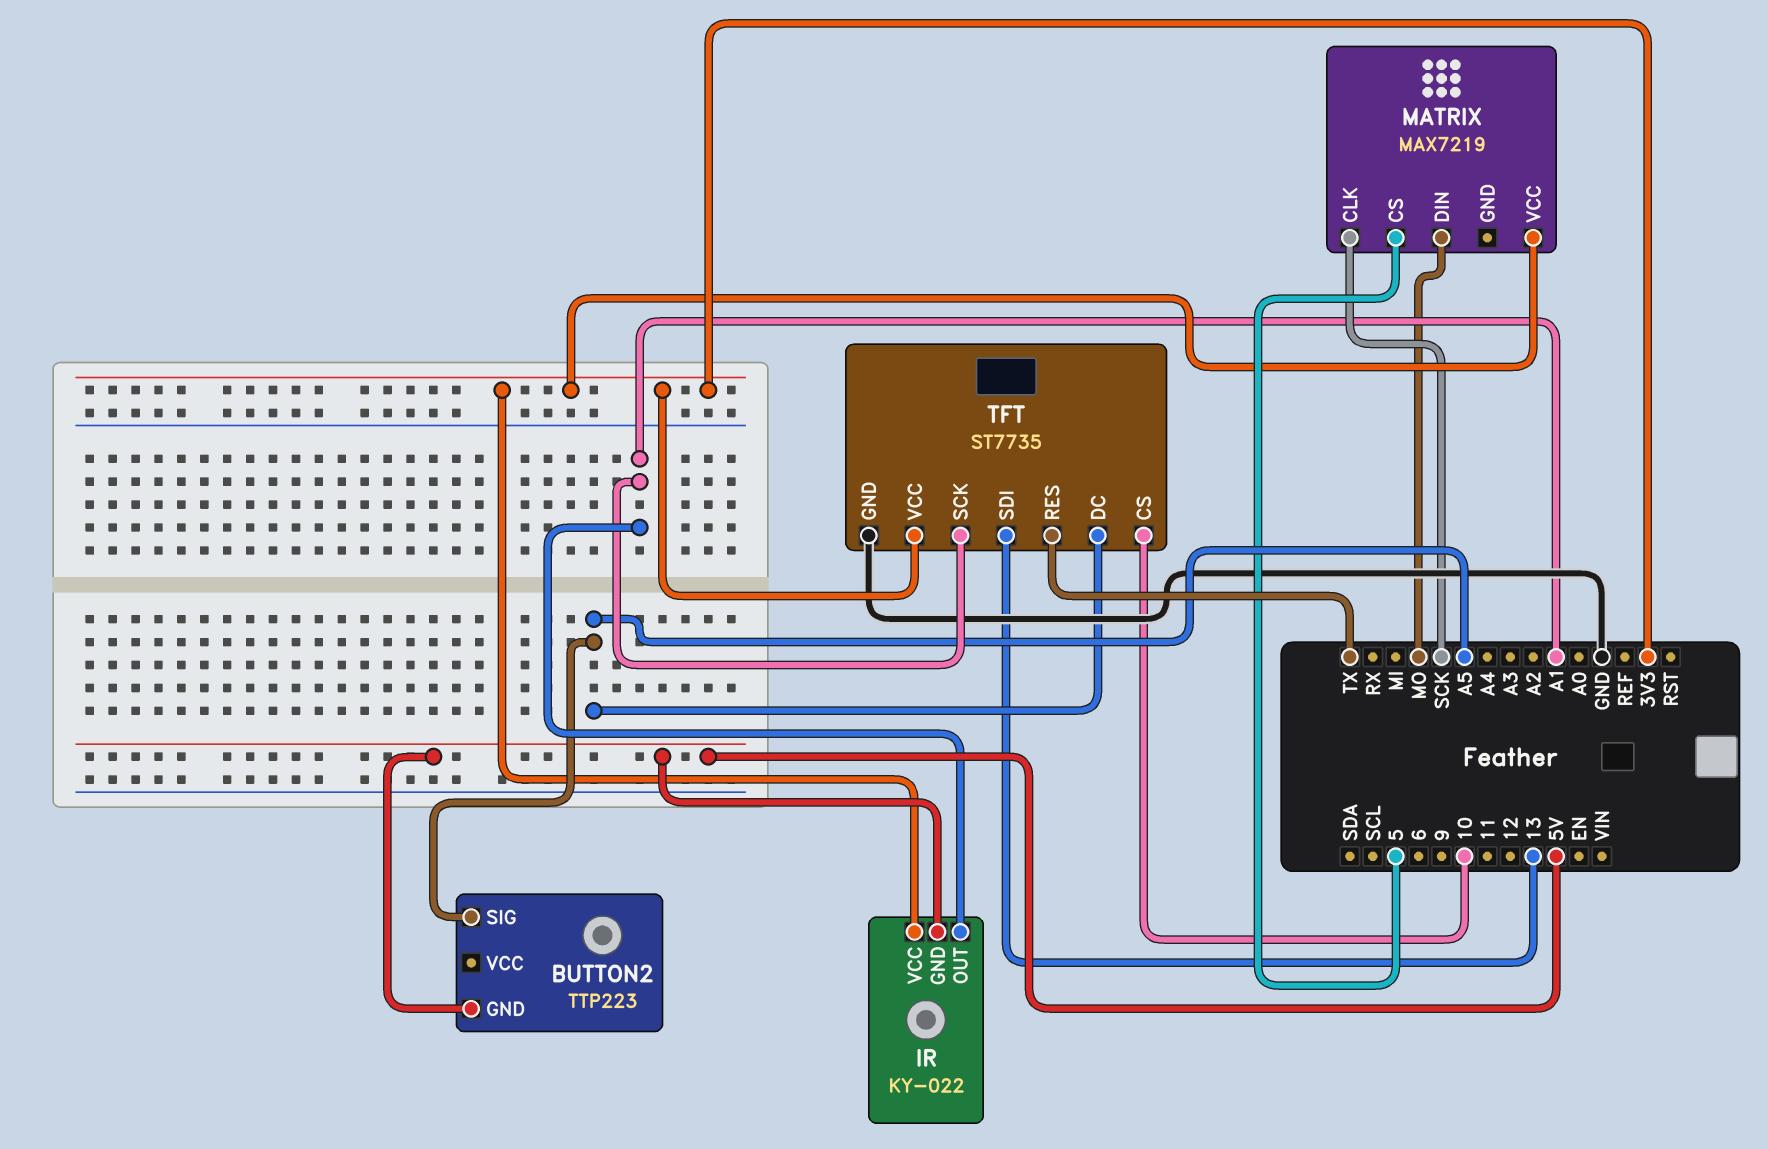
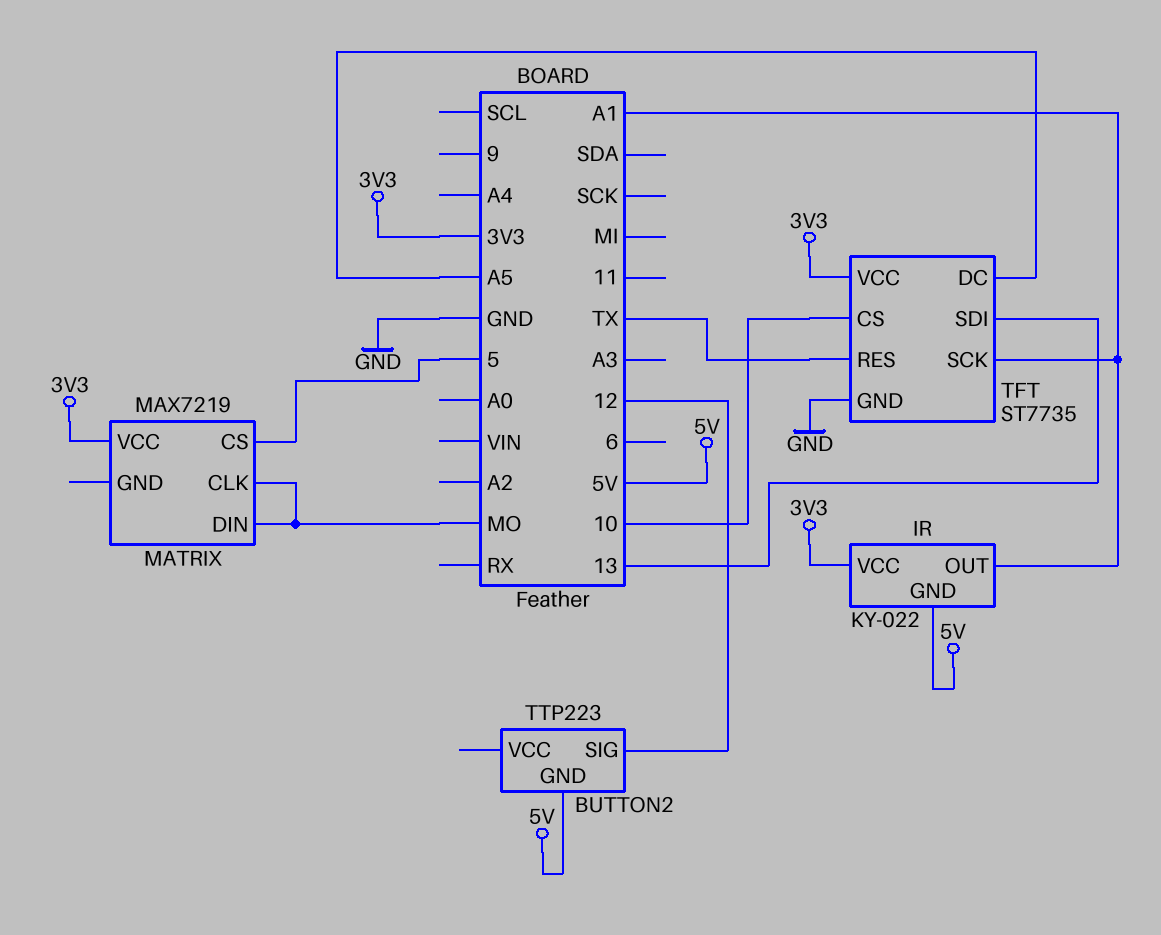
BUTTON2 pin SIG: A5 -> 12
MATRIX pin CLK: SCK -> MO

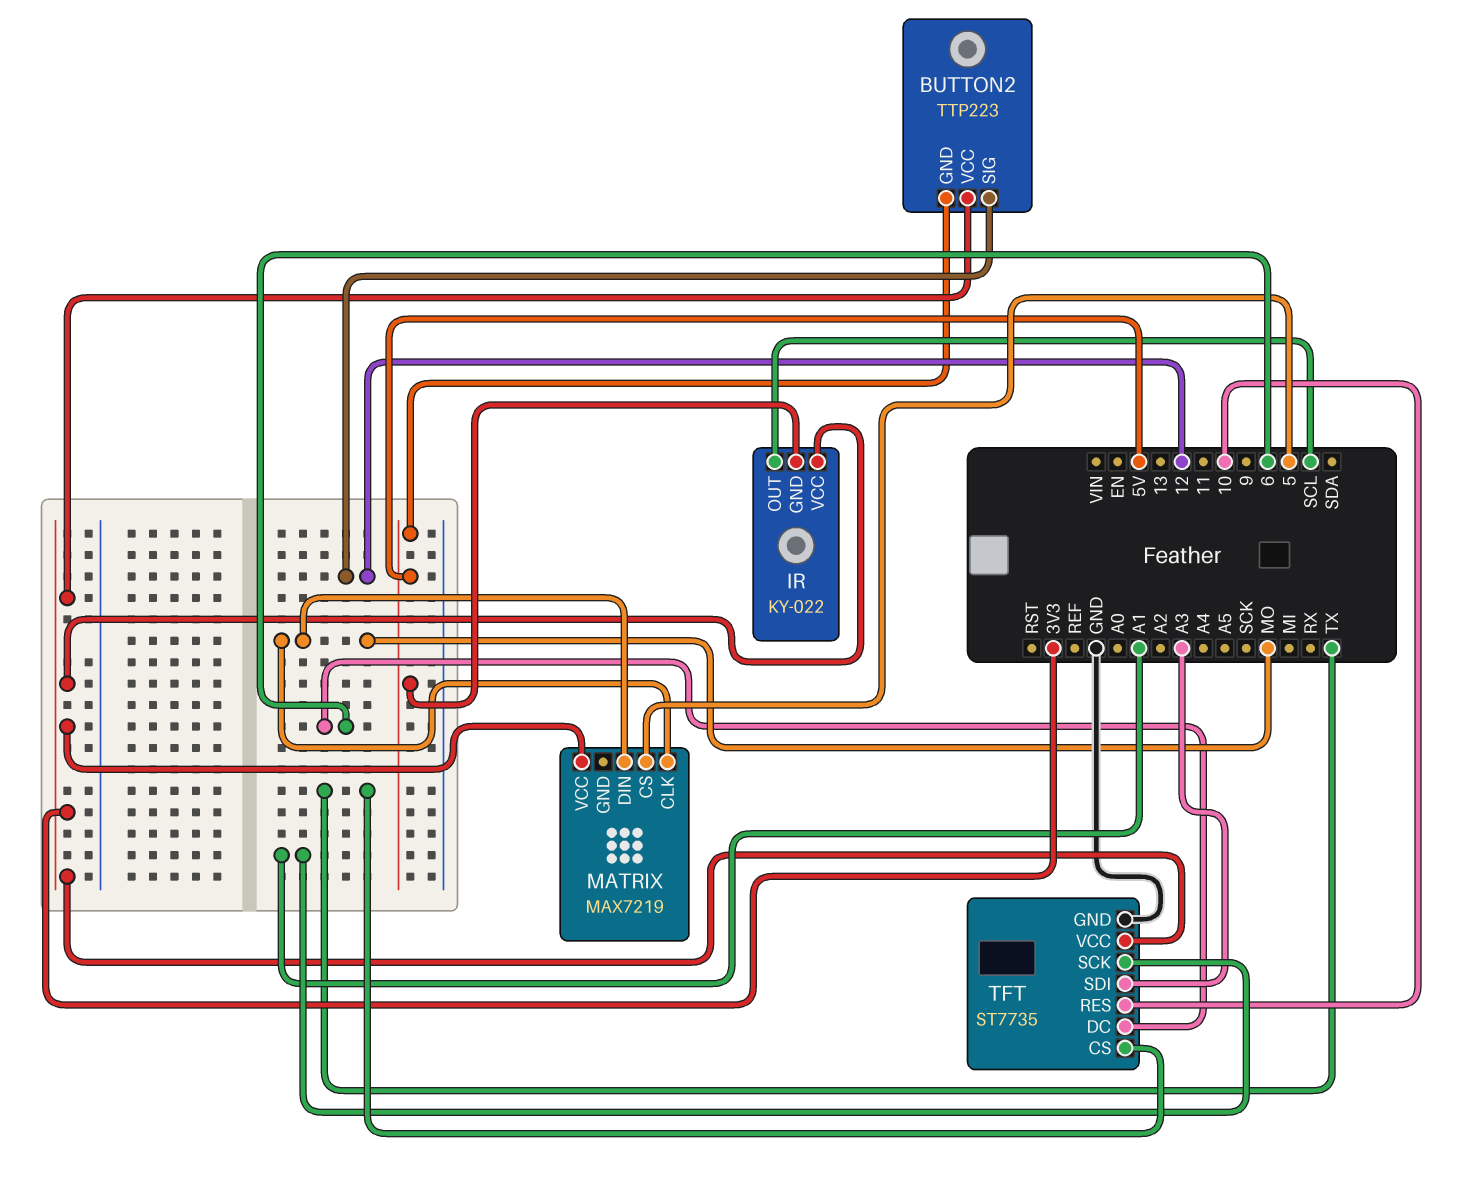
BUTTON2 pin VCC: none -> 3V3
IR pin OUT: A1 -> SCL
TFT pin CS: 10 -> TX
TFT pin DC: A5 -> 6
TFT pin RES: TX -> 10
TFT pin SDI: 13 -> A3

